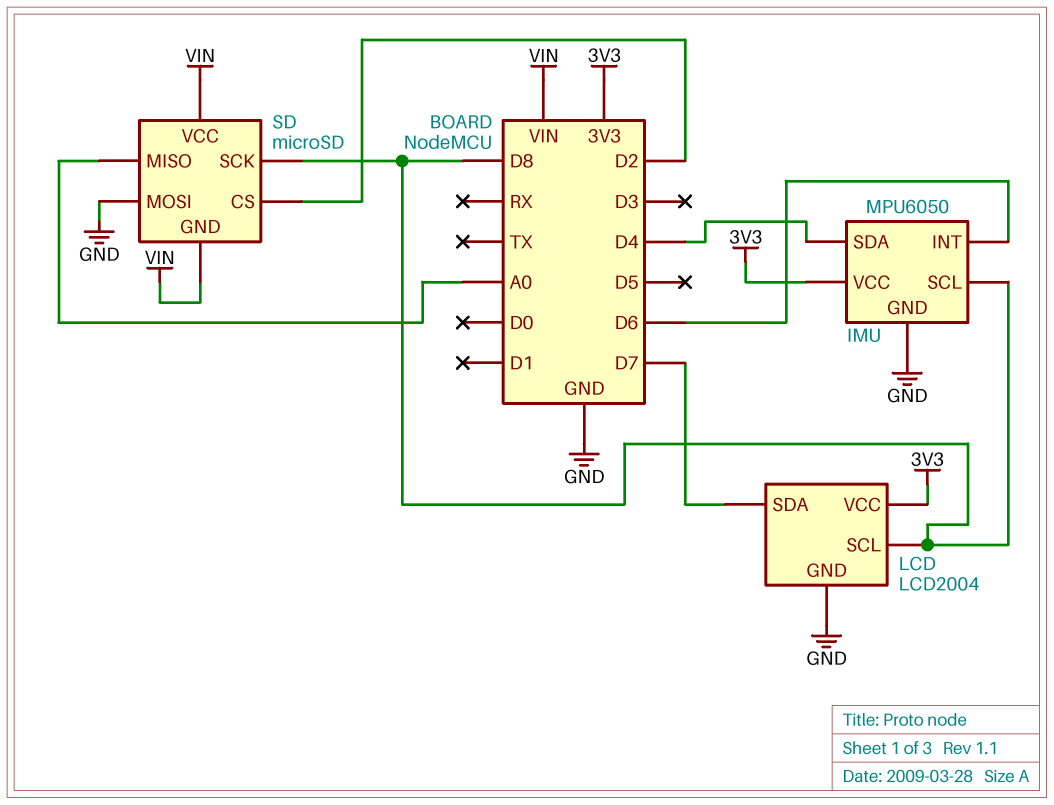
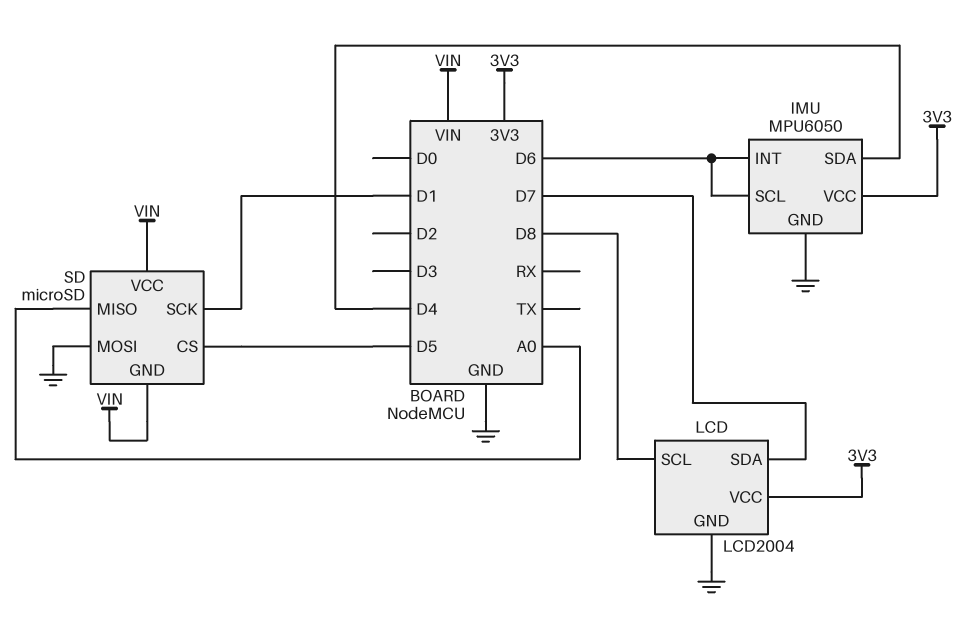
IMU pin SCL: D8 -> D6
SD pin CS: D2 -> D5
SD pin SCK: D8 -> D1

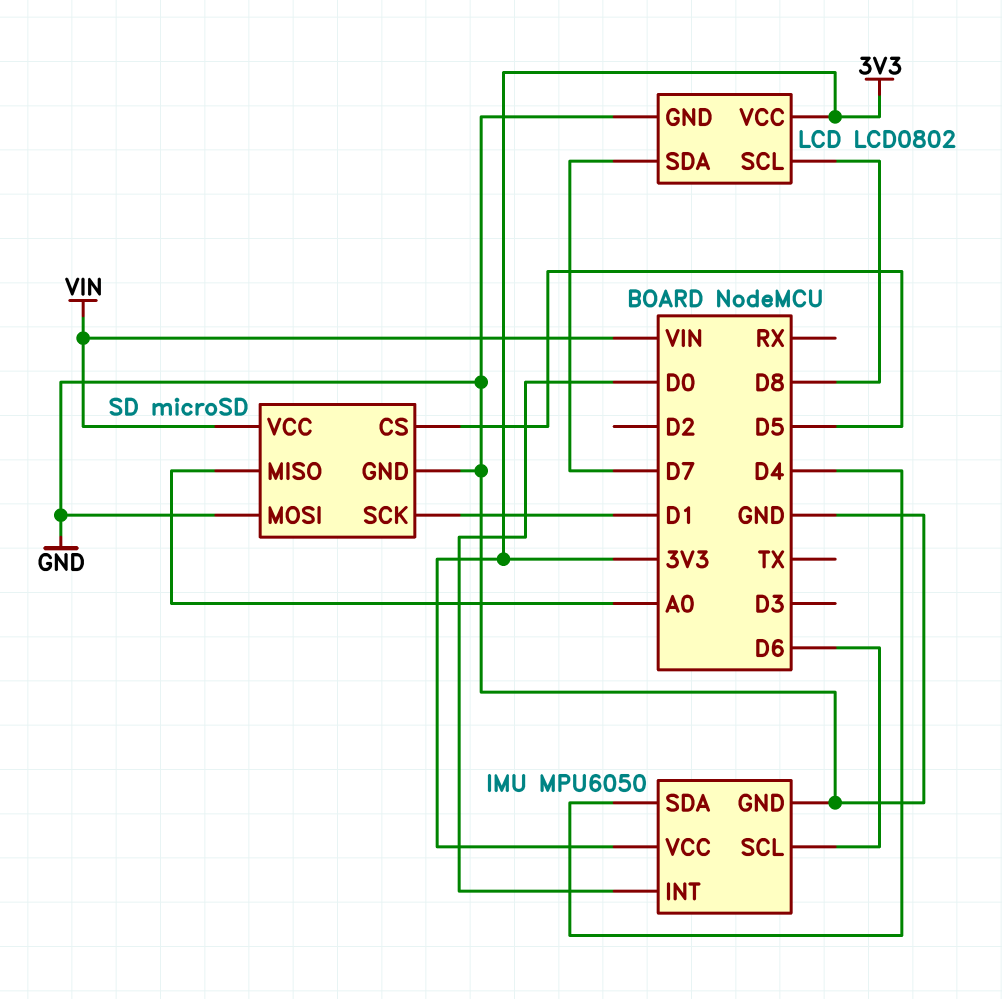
IMU pin INT: D6 -> D0
LCD: LCD2004 -> LCD0802
SD pin GND: VIN -> GND

